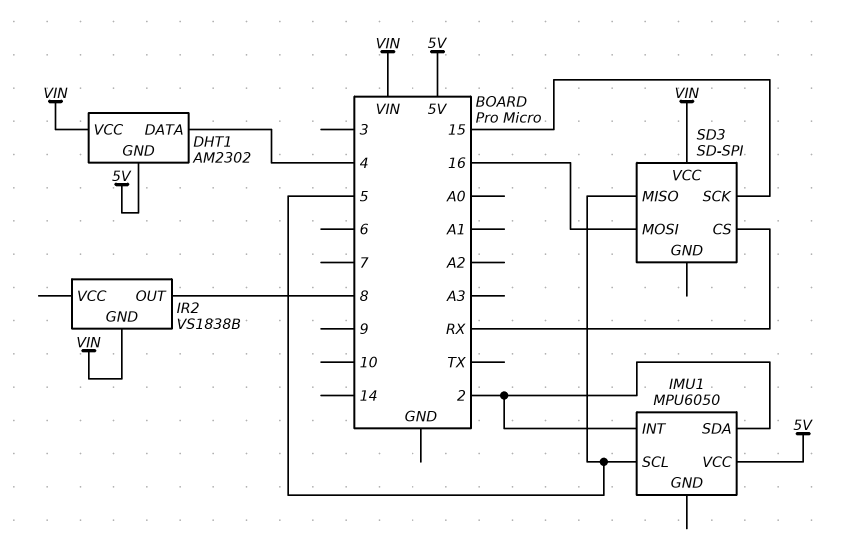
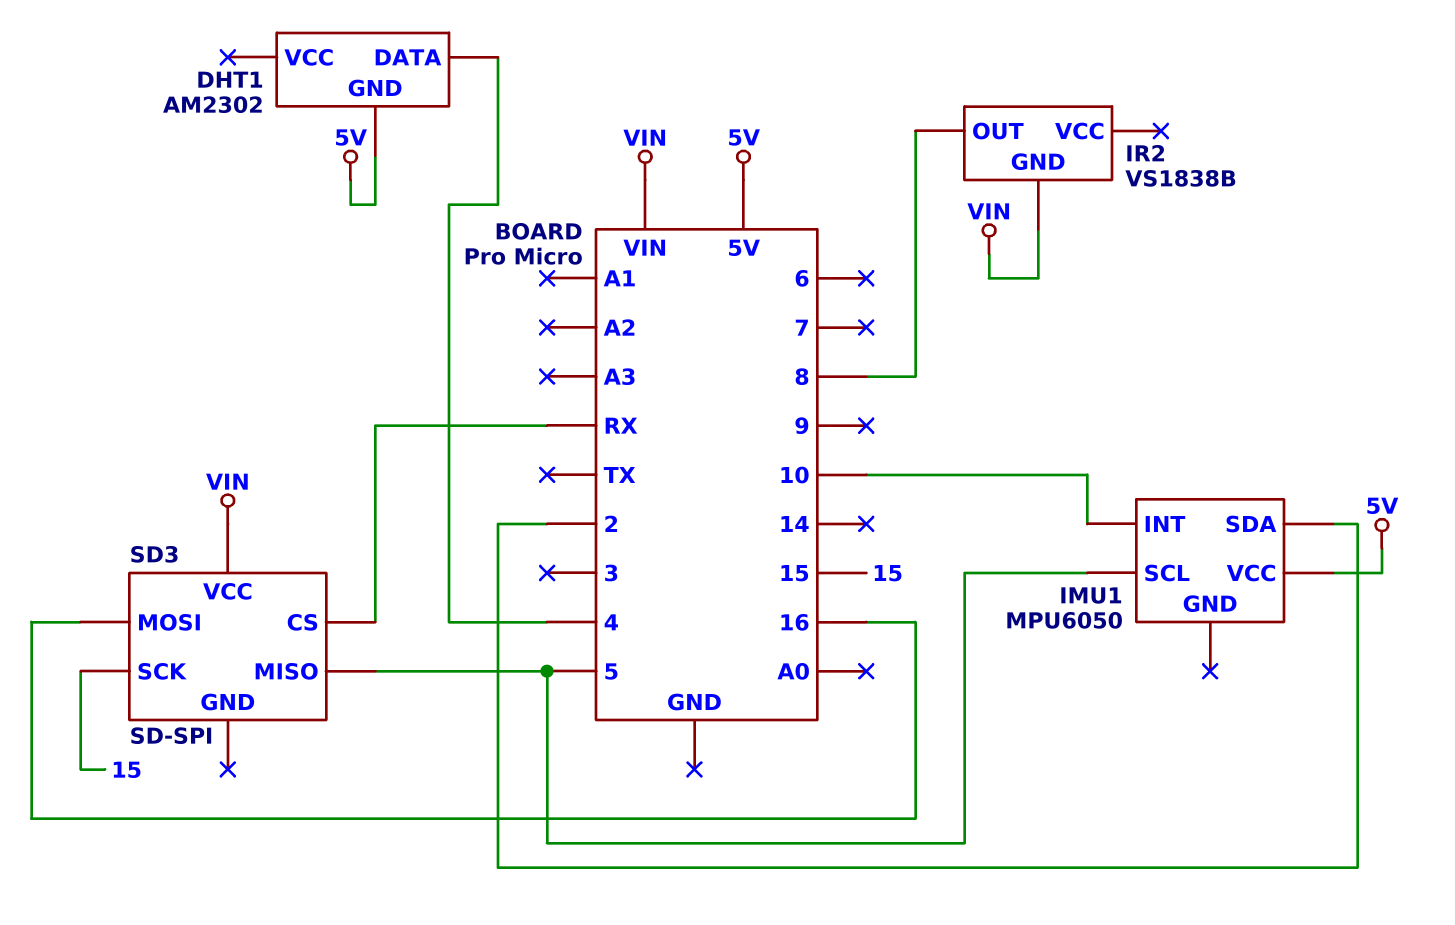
DHT1 pin VCC: VIN -> none
IMU1 pin INT: 2 -> 10

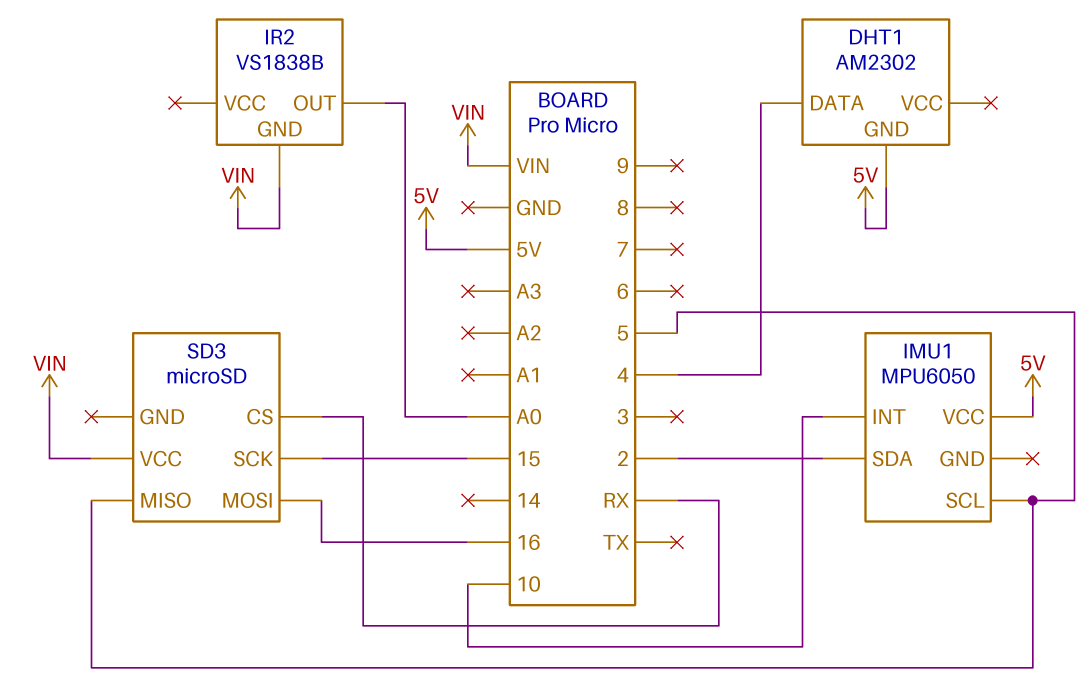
IR2 pin OUT: 8 -> A0
SD3: SD-SPI -> microSD

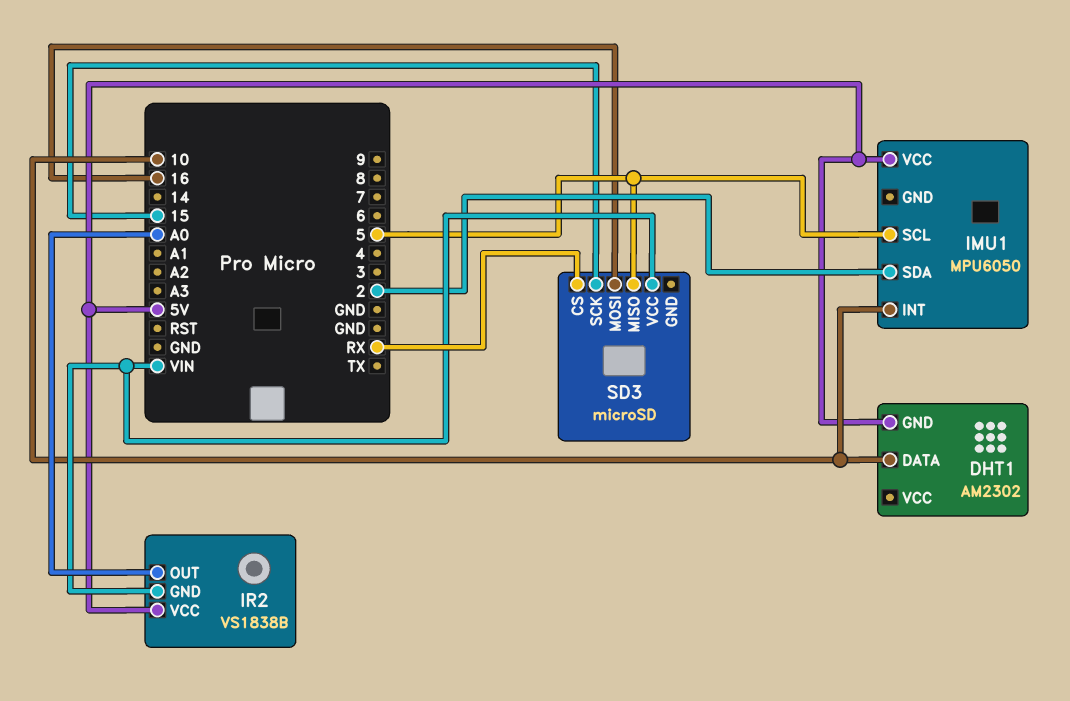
DHT1 pin DATA: 4 -> 10
IR2 pin VCC: none -> 5V

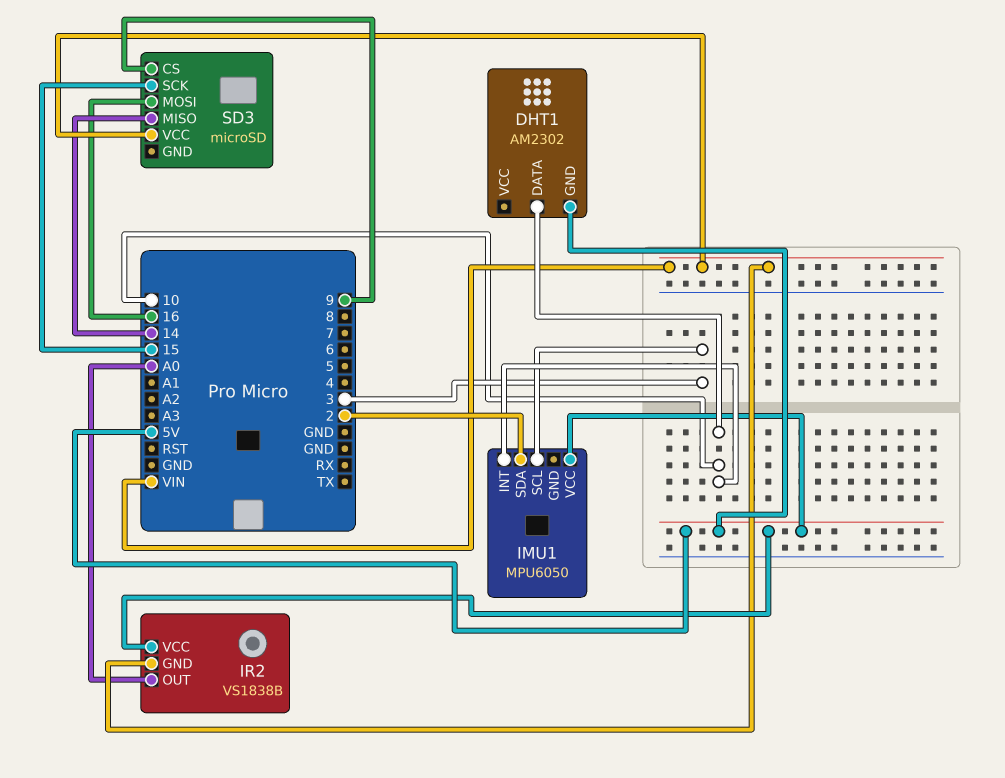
IMU1 pin SCL: 5 -> 3
SD3 pin CS: RX -> 9
SD3 pin MISO: 5 -> 14

